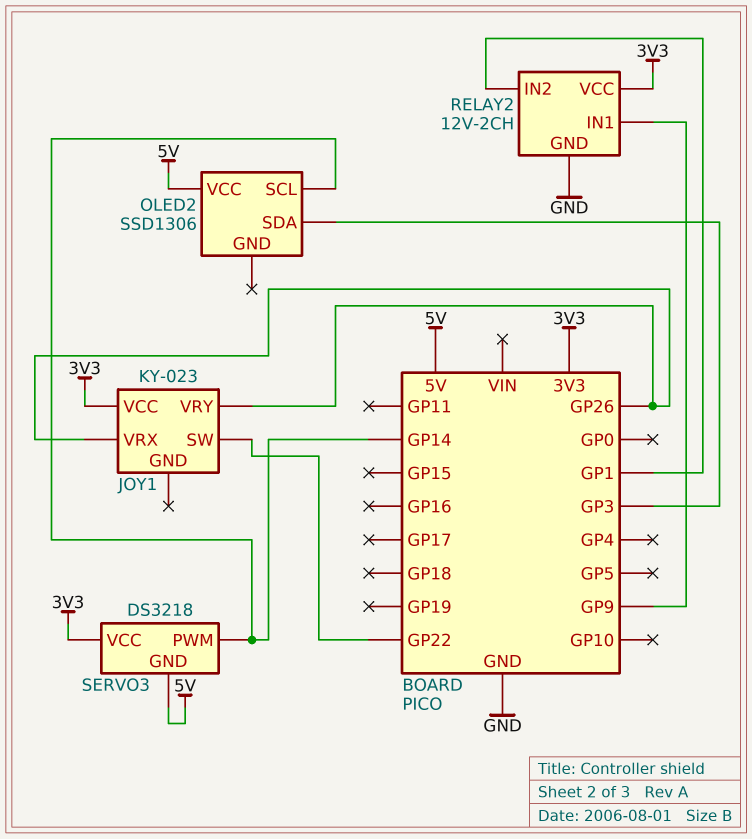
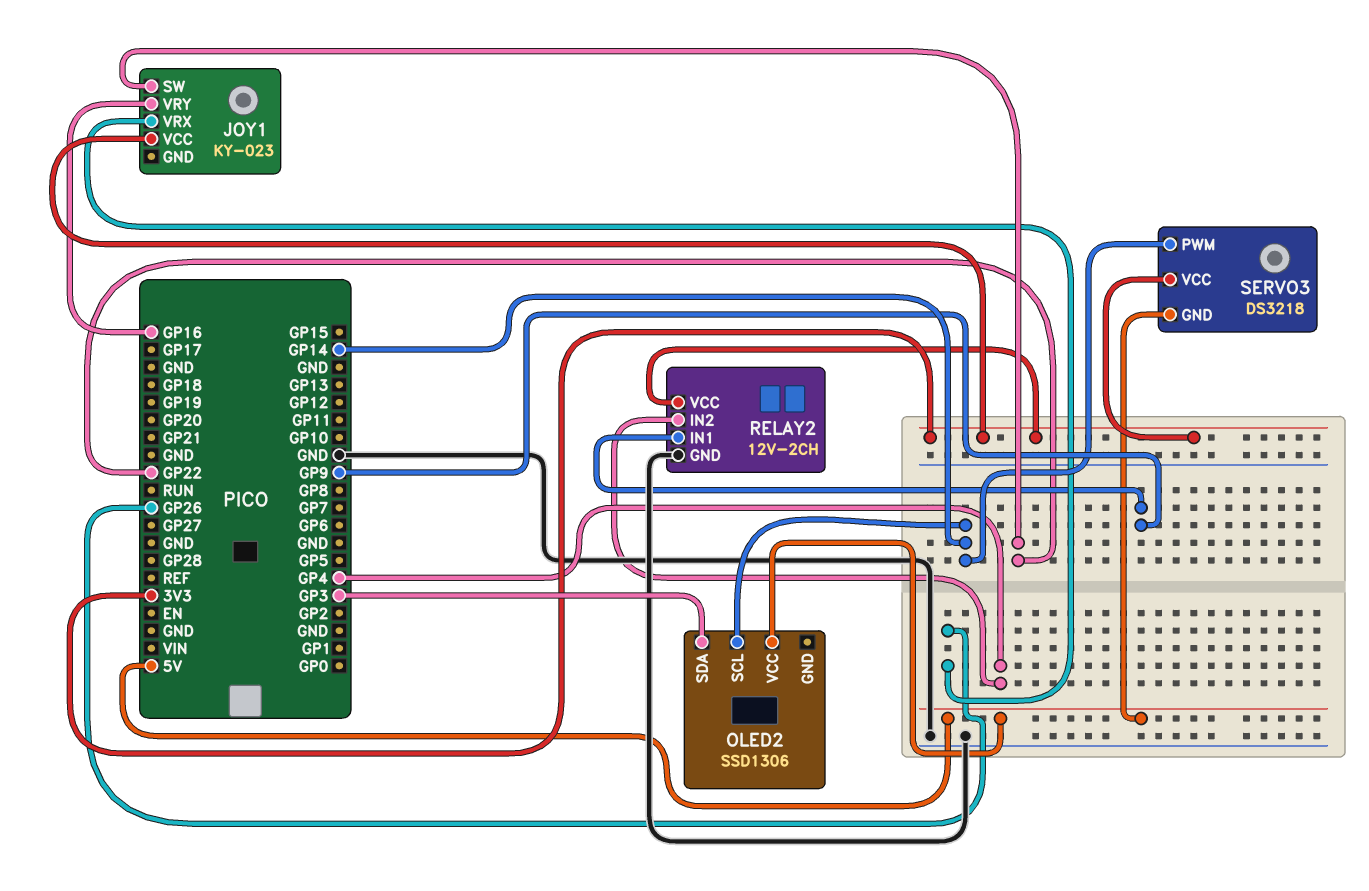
JOY1 pin VRY: GP26 -> GP16
RELAY2 pin IN2: GP1 -> GP4

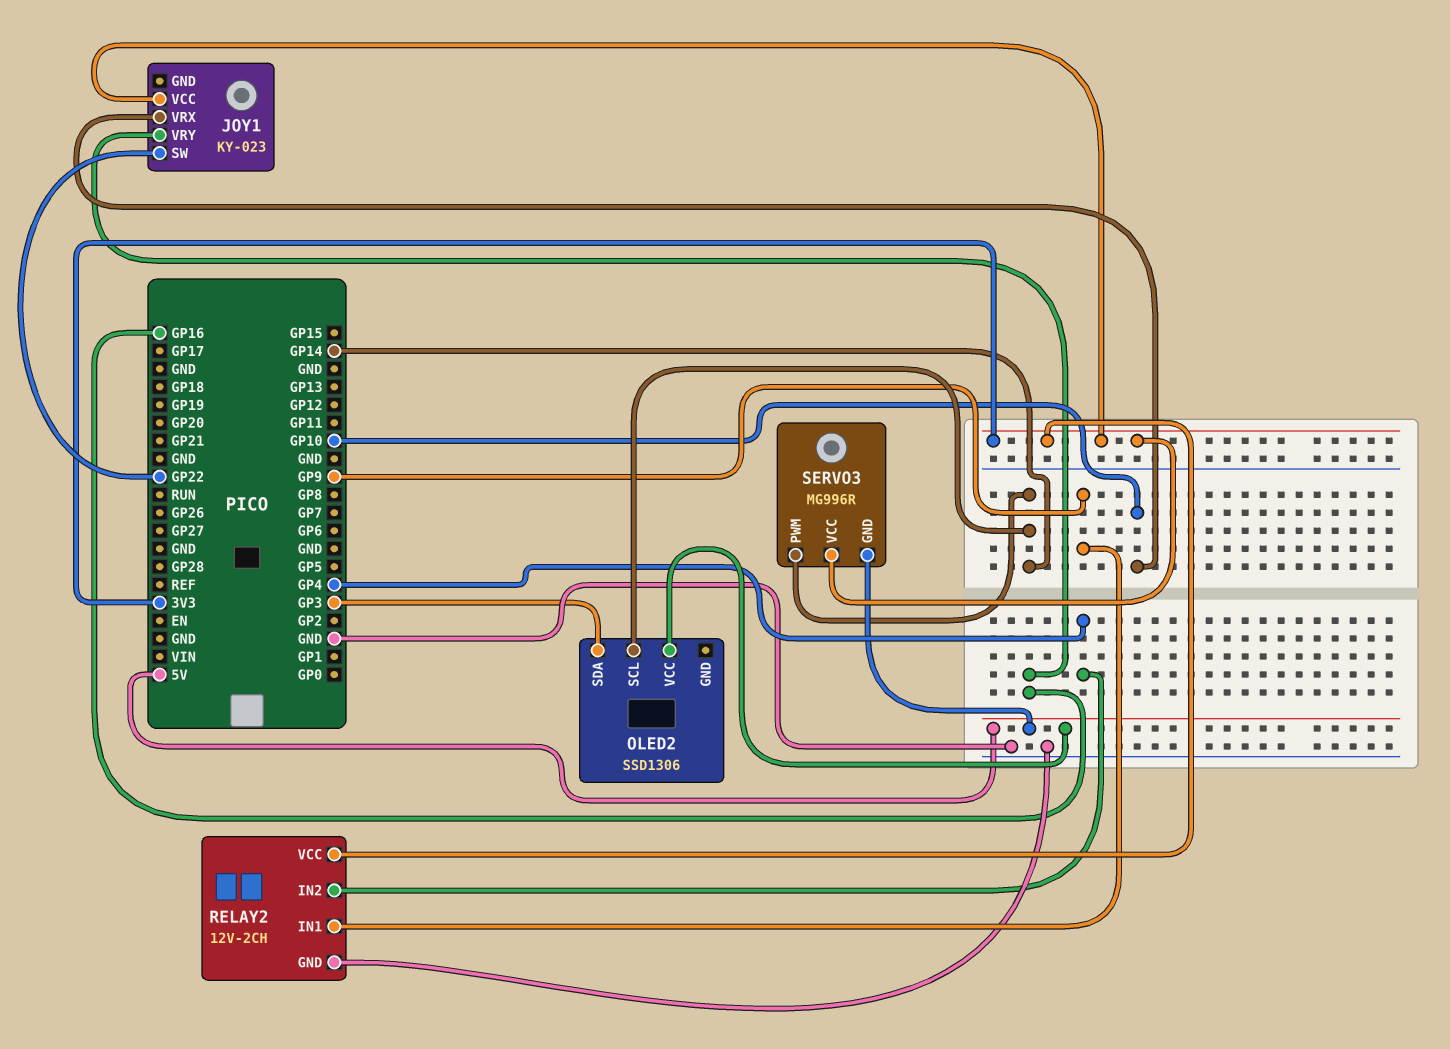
JOY1 pin VRX: GP26 -> GP10
SERVO3: DS3218 -> MG996R

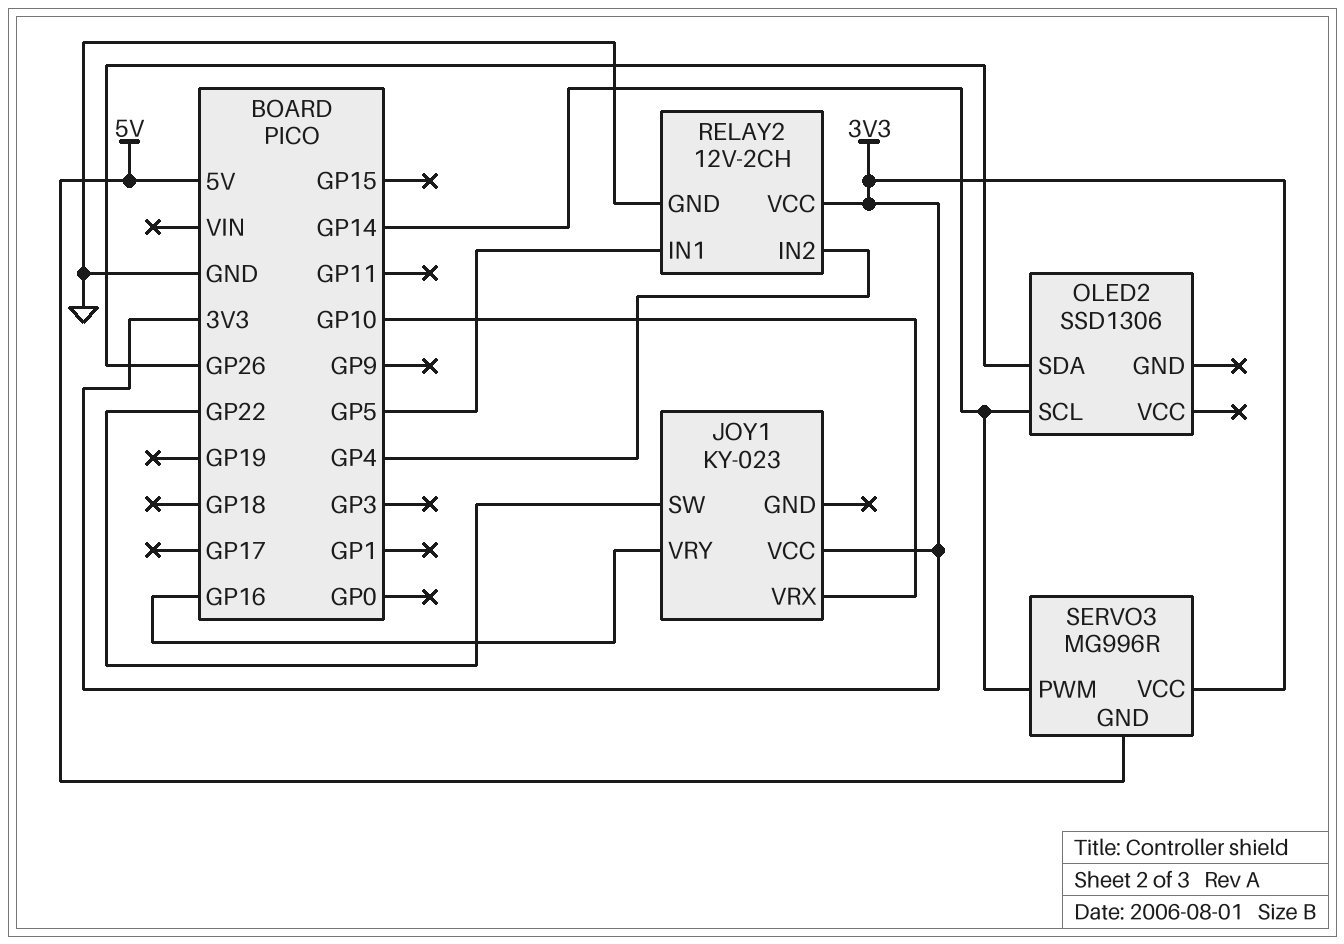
OLED2 pin SDA: GP3 -> GP26
OLED2 pin VCC: 5V -> none
RELAY2 pin IN1: GP9 -> GP5

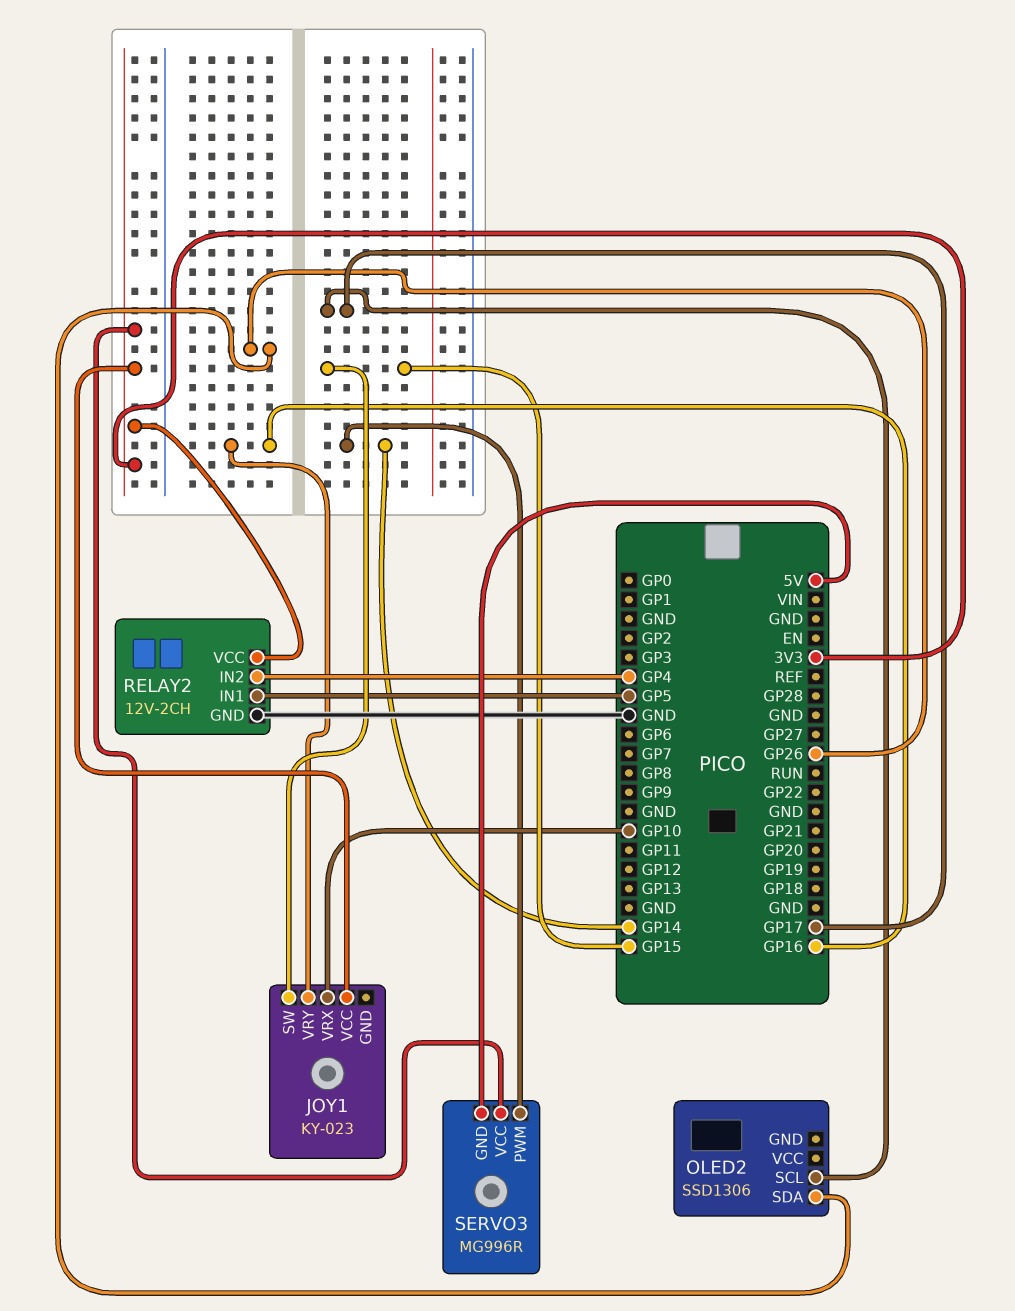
JOY1 pin SW: GP22 -> GP15
OLED2 pin SCL: GP14 -> GP17

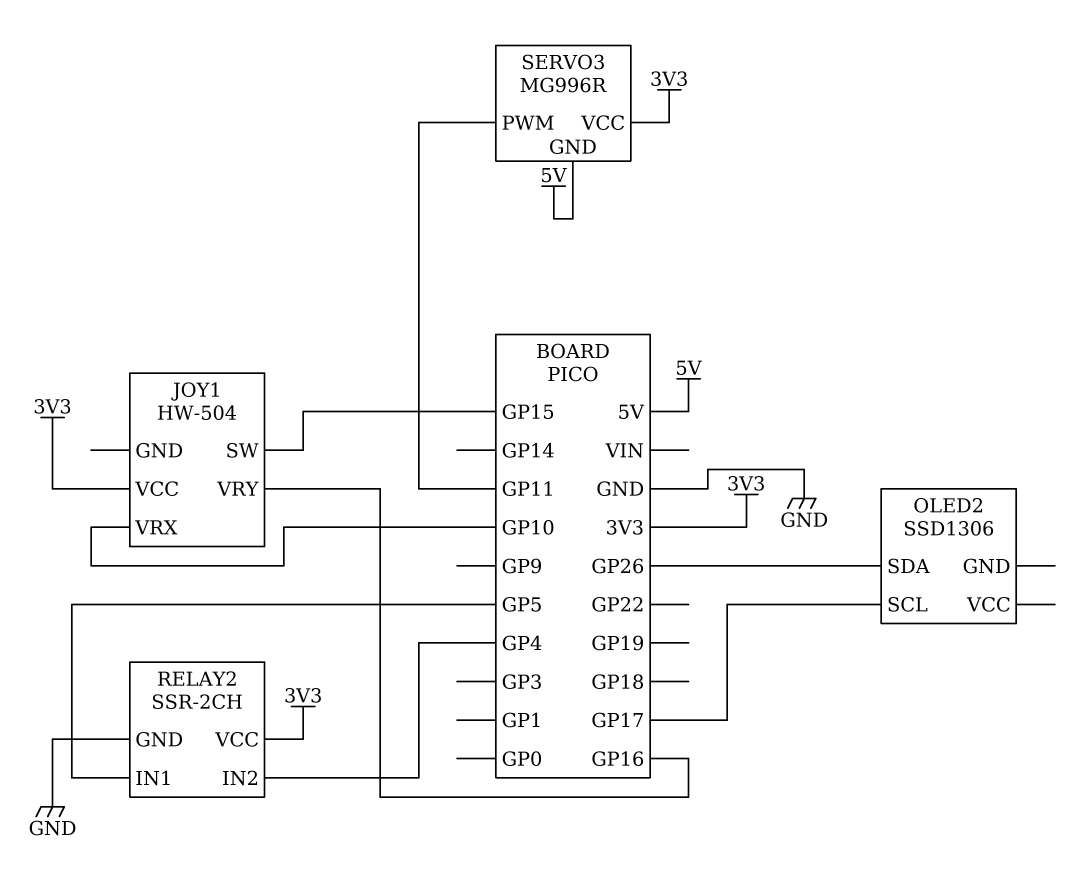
JOY1: KY-023 -> HW-504
RELAY2: 12V-2CH -> SSR-2CH
SERVO3 pin PWM: GP14 -> GP11

